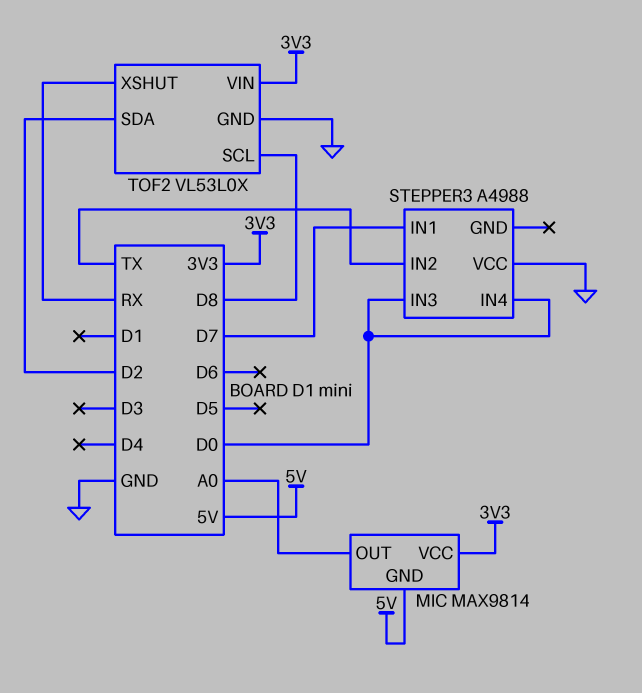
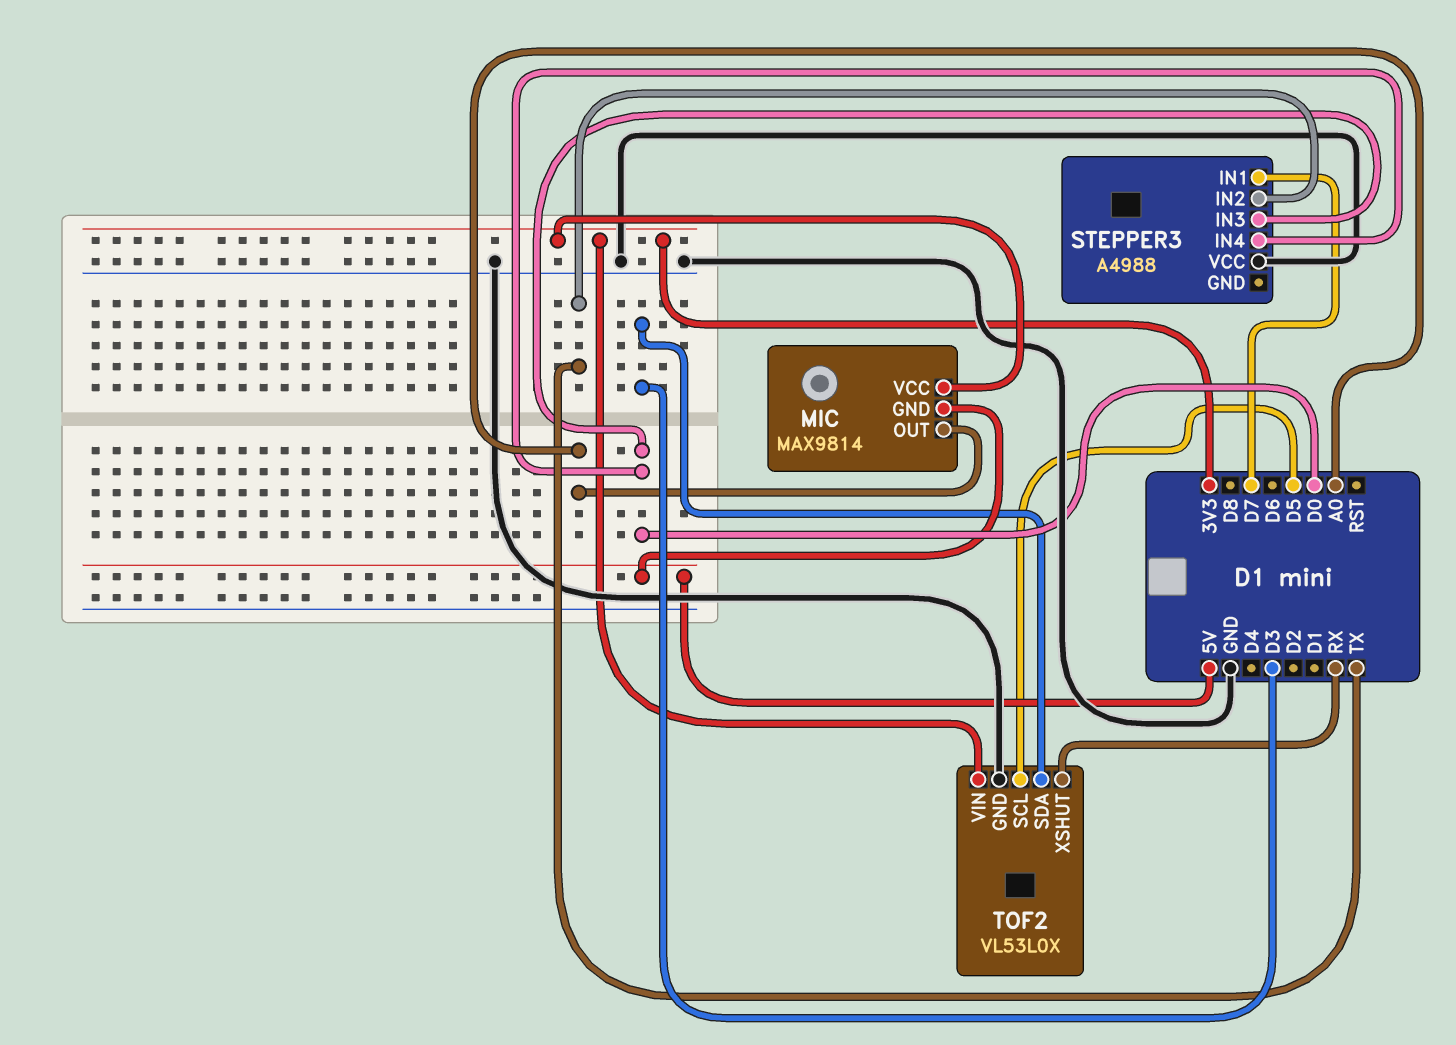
TOF2 pin SCL: D8 -> D5
TOF2 pin SDA: D2 -> D3

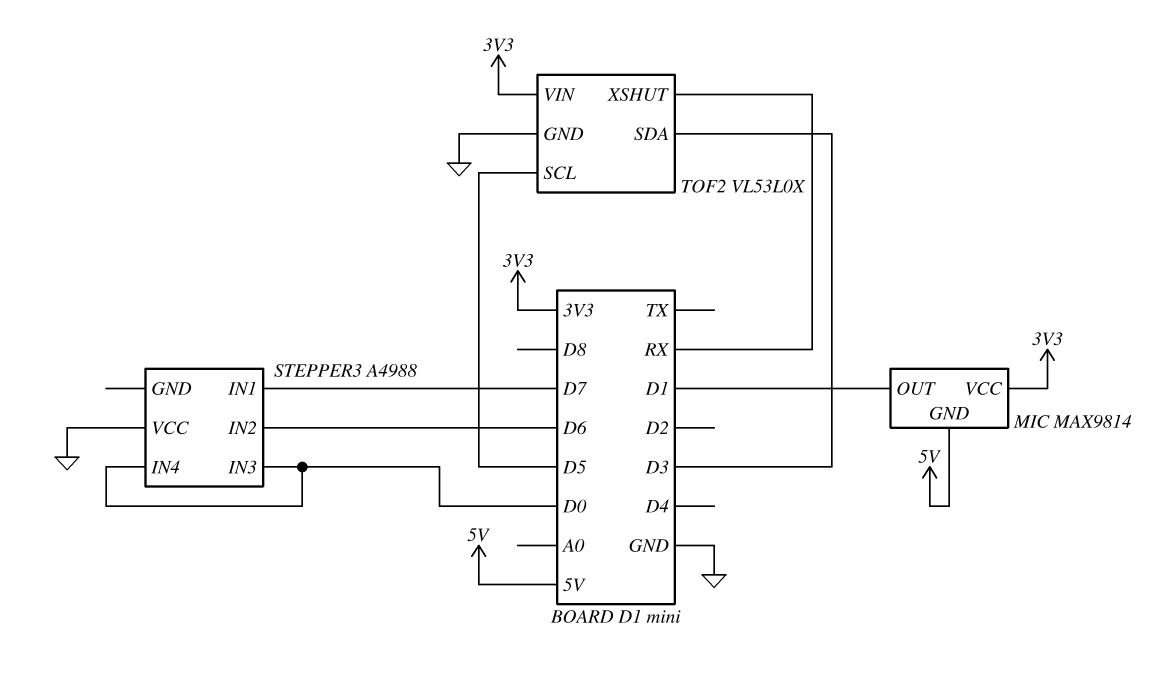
MIC pin OUT: A0 -> D1
STEPPER3 pin IN2: TX -> D6

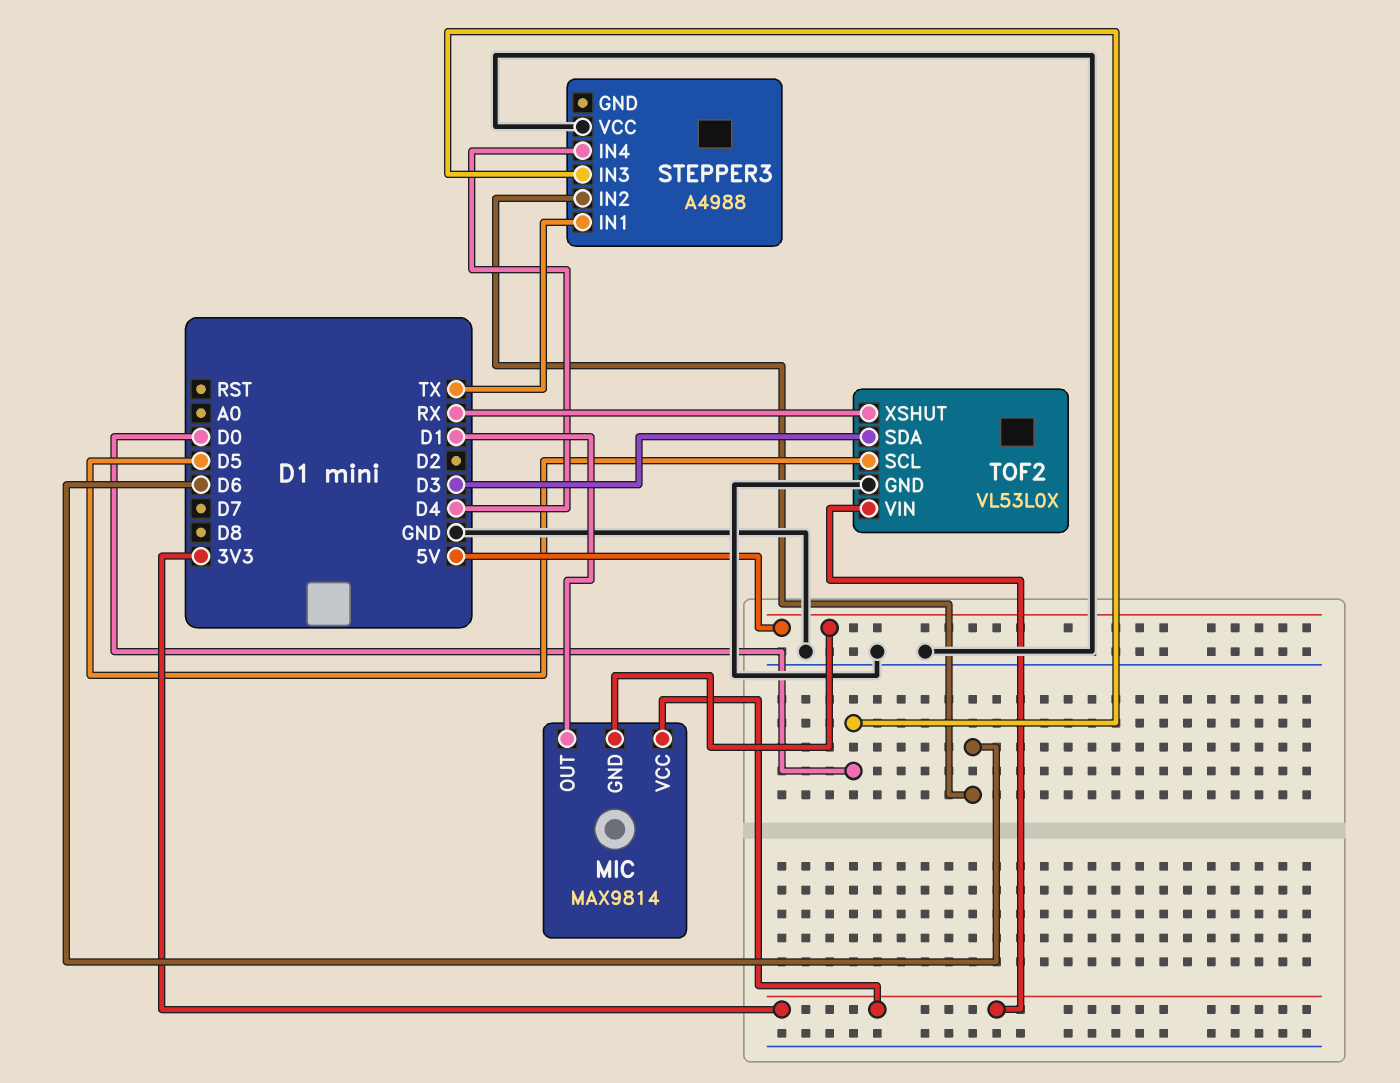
STEPPER3 pin IN1: D7 -> TX
STEPPER3 pin IN4: D0 -> D4

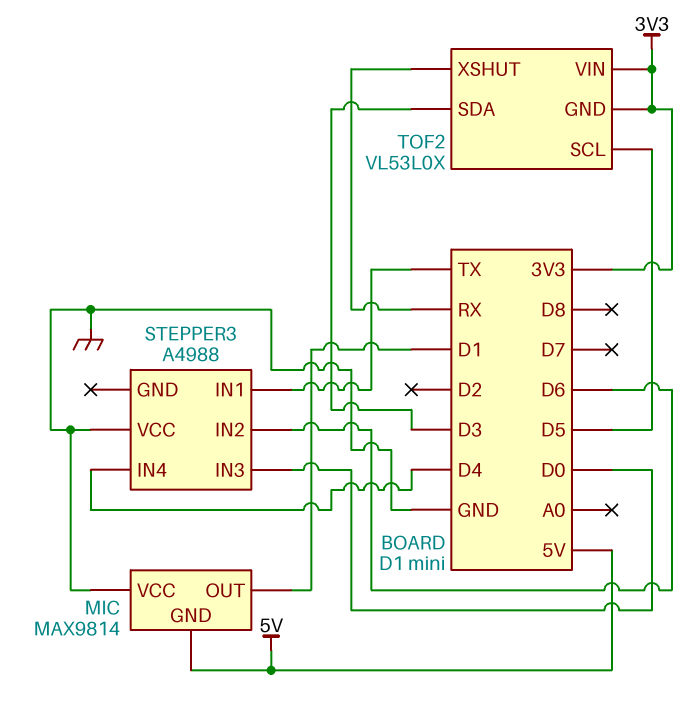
MIC pin VCC: 3V3 -> GND
TOF2 pin GND: GND -> 3V3

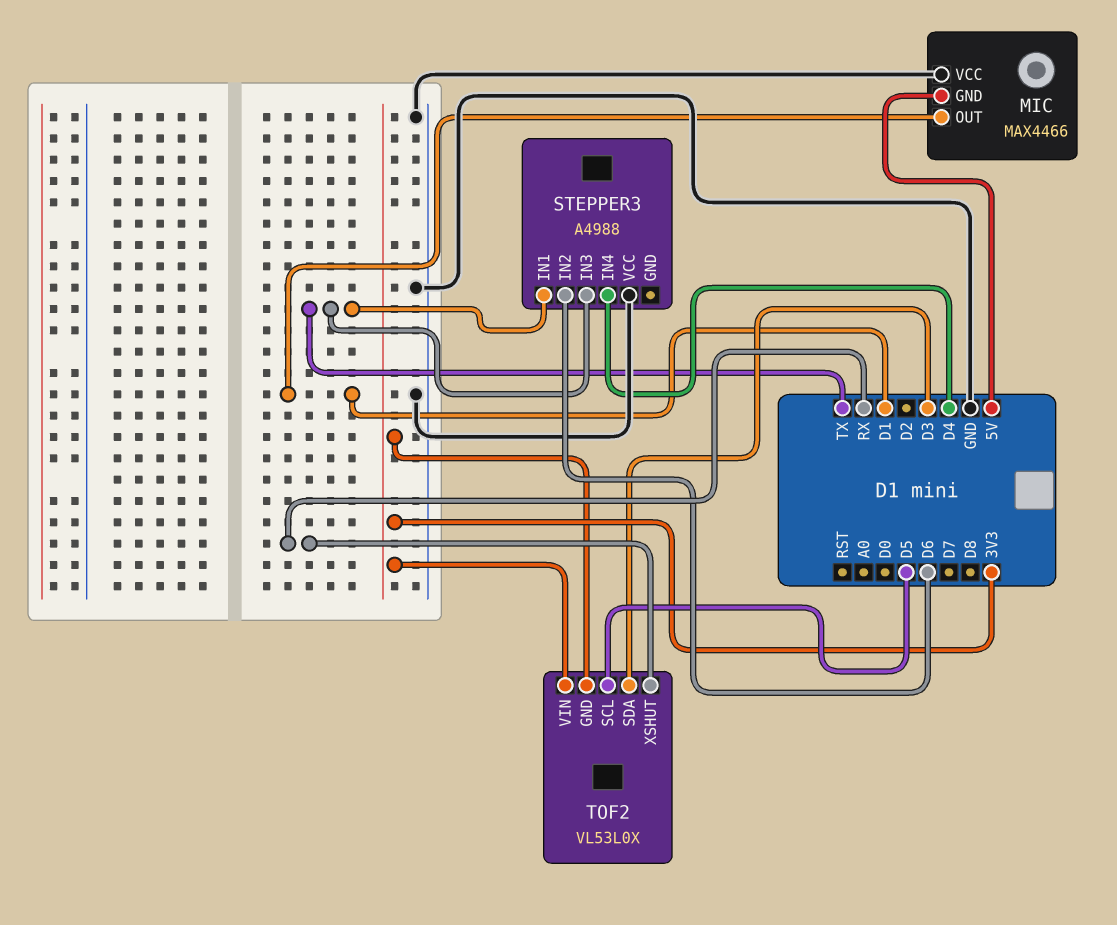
MIC: MAX9814 -> MAX4466
STEPPER3 pin IN3: D0 -> TX

